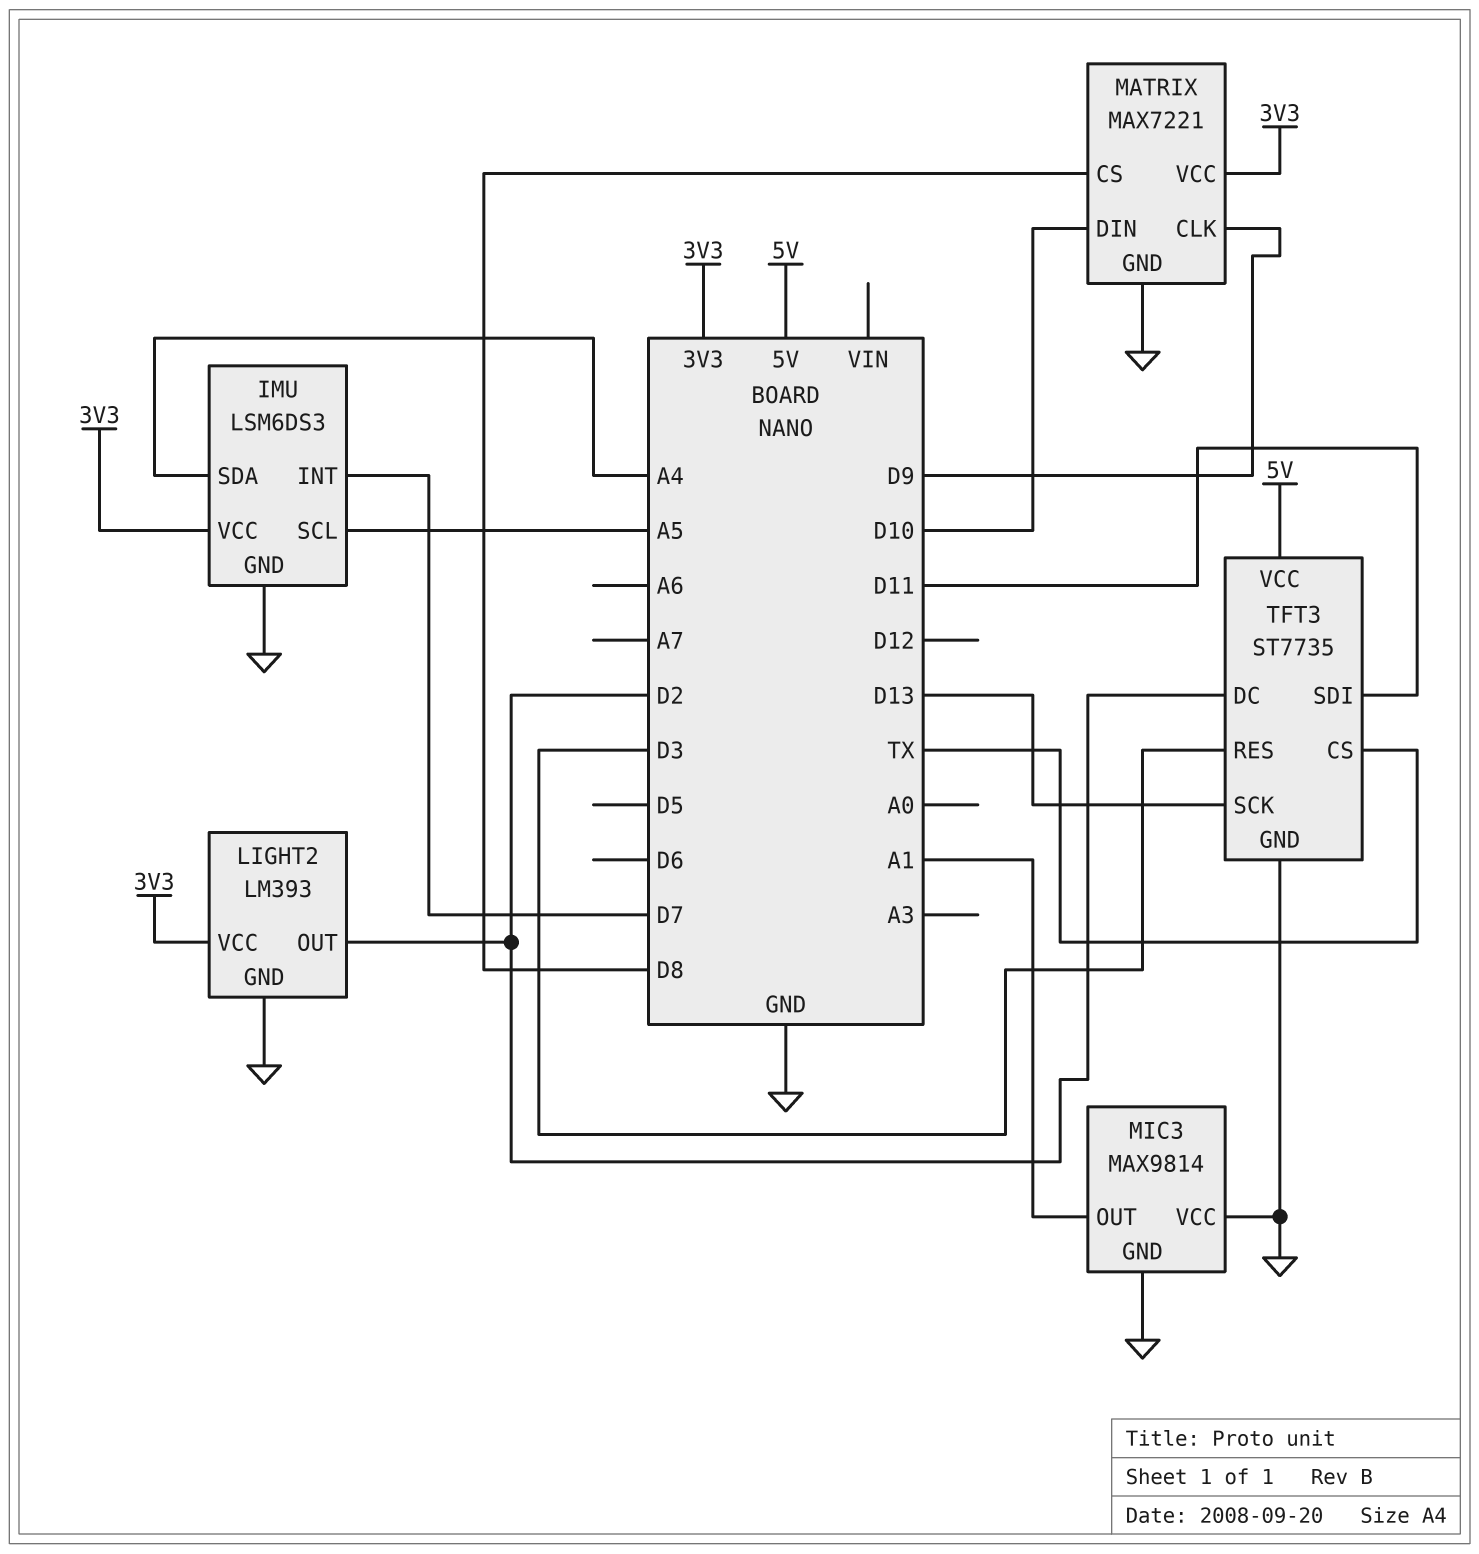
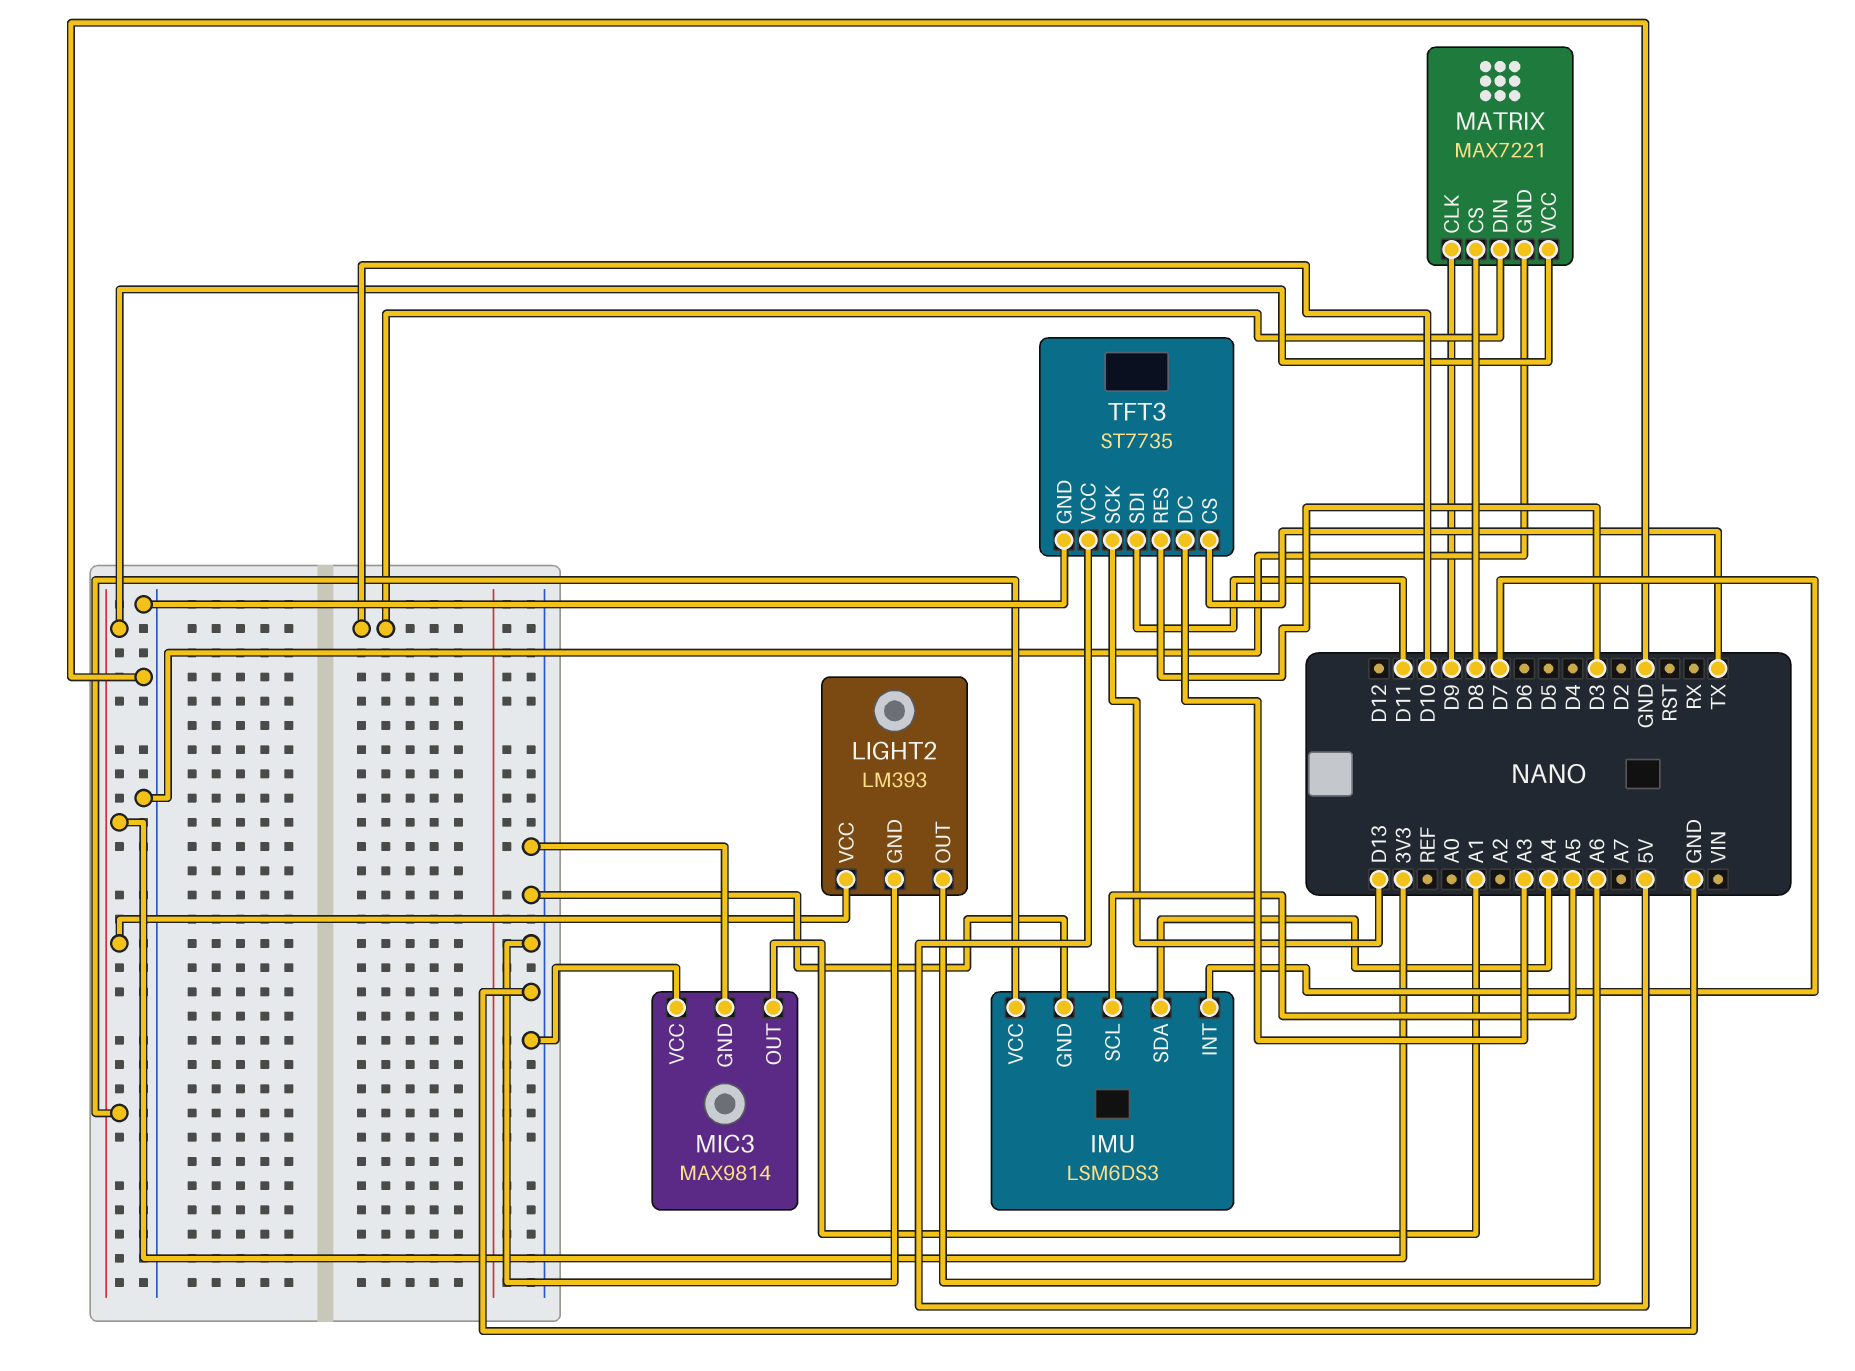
LIGHT2 pin OUT: D2 -> A6
TFT3 pin DC: D2 -> A3

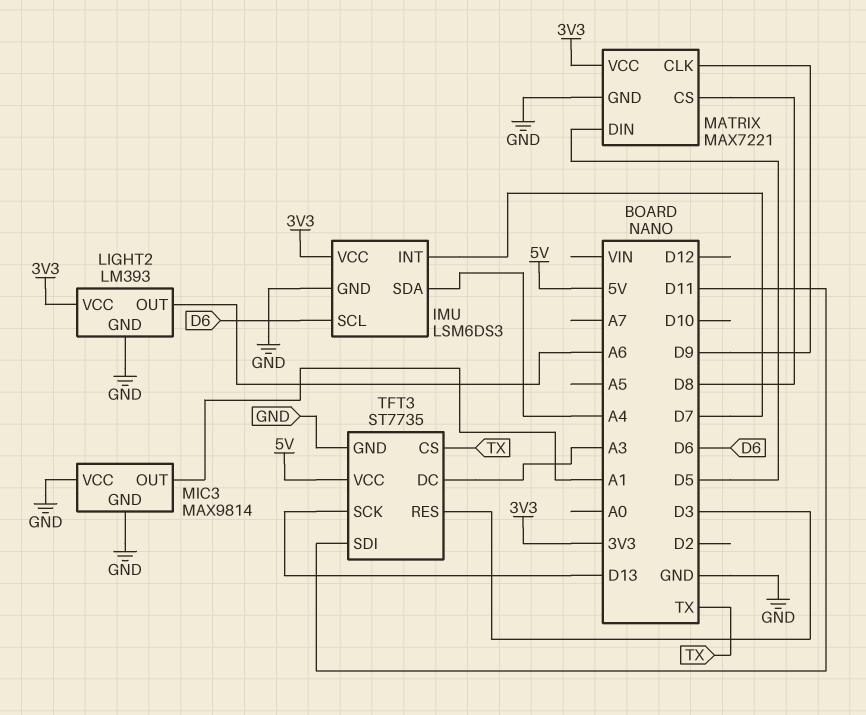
IMU pin SCL: A5 -> D6
MATRIX pin DIN: D10 -> D5

